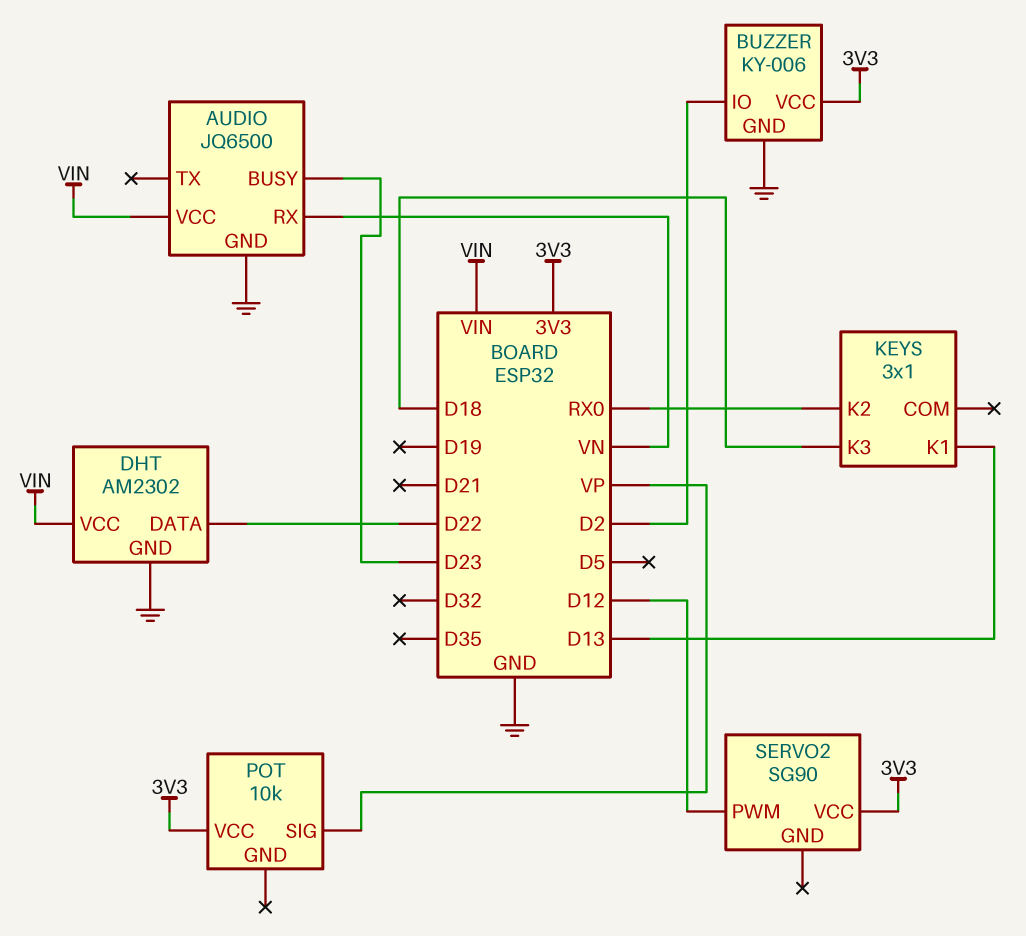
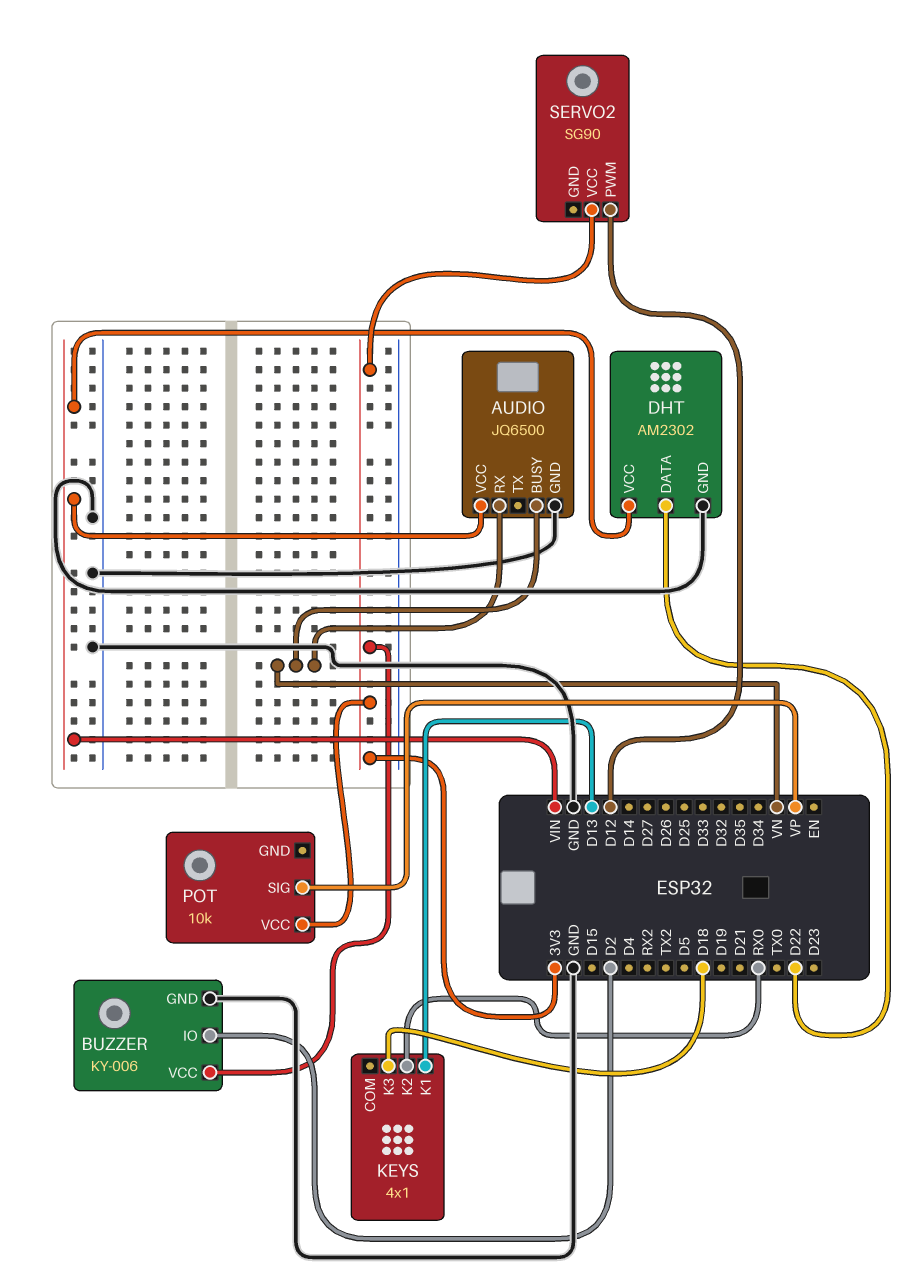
AUDIO pin BUSY: D23 -> VN
KEYS: 3x1 -> 4x1

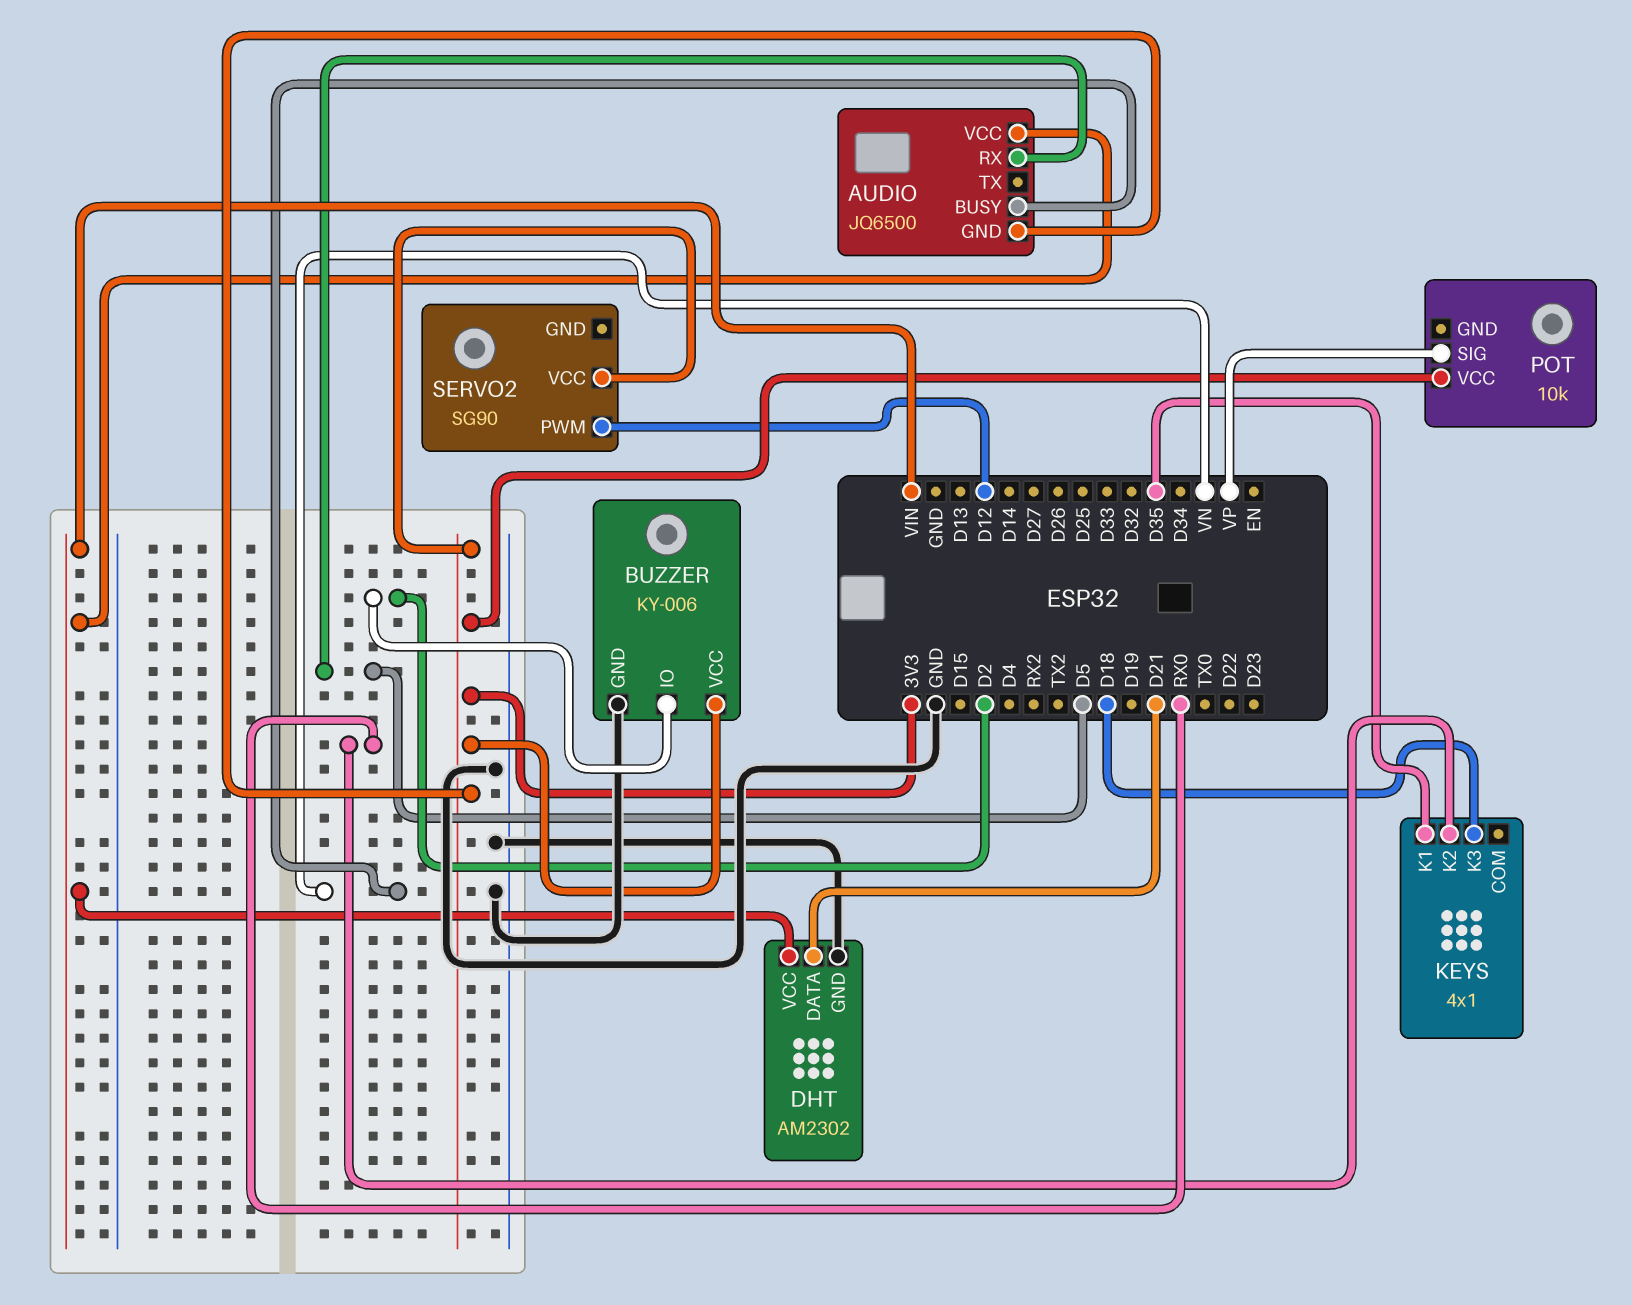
AUDIO pin GND: GND -> 3V3
AUDIO pin RX: VN -> D5
DHT pin DATA: D22 -> D21
KEYS pin K1: D13 -> D35

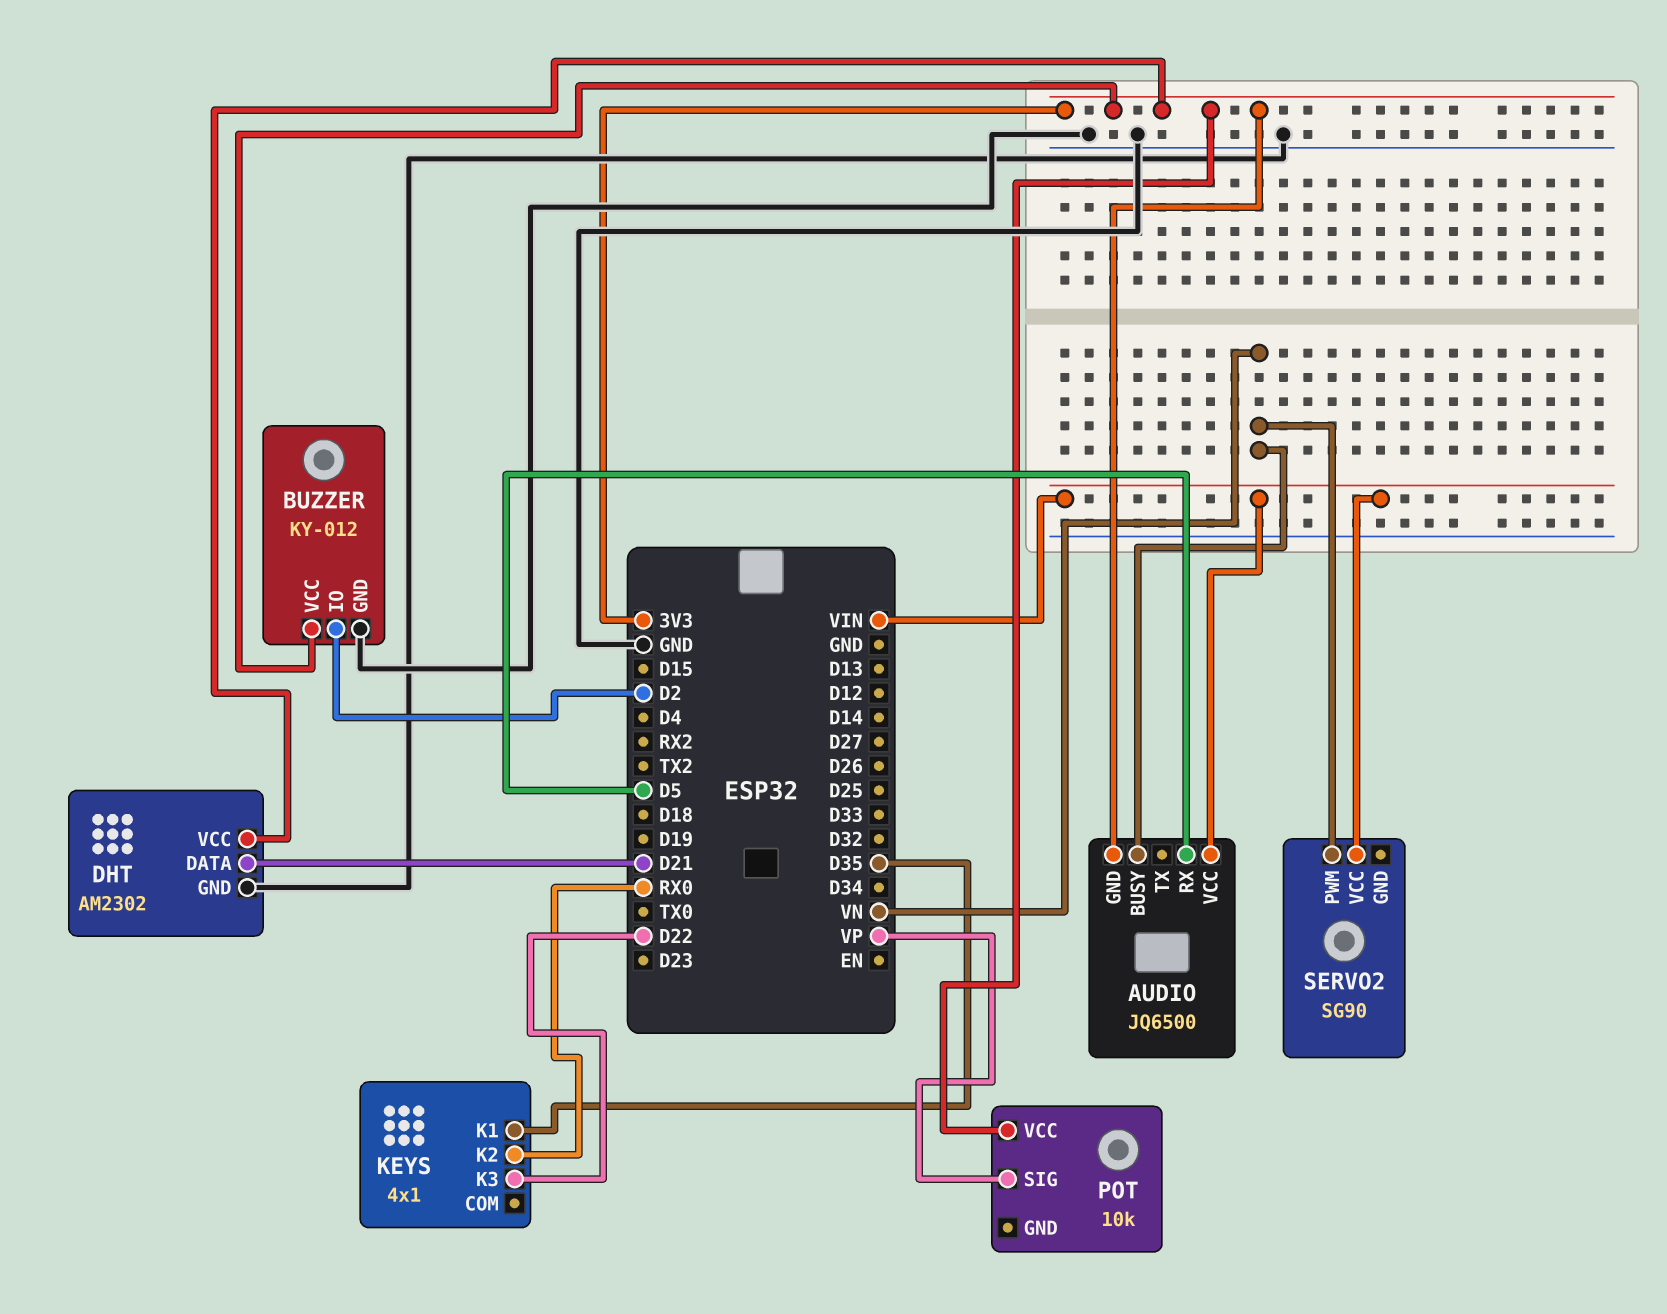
BUZZER: KY-006 -> KY-012
DHT pin VCC: VIN -> 3V3
KEYS pin K3: D18 -> D22
SERVO2 pin PWM: D12 -> VN
SERVO2 pin VCC: 3V3 -> VIN

